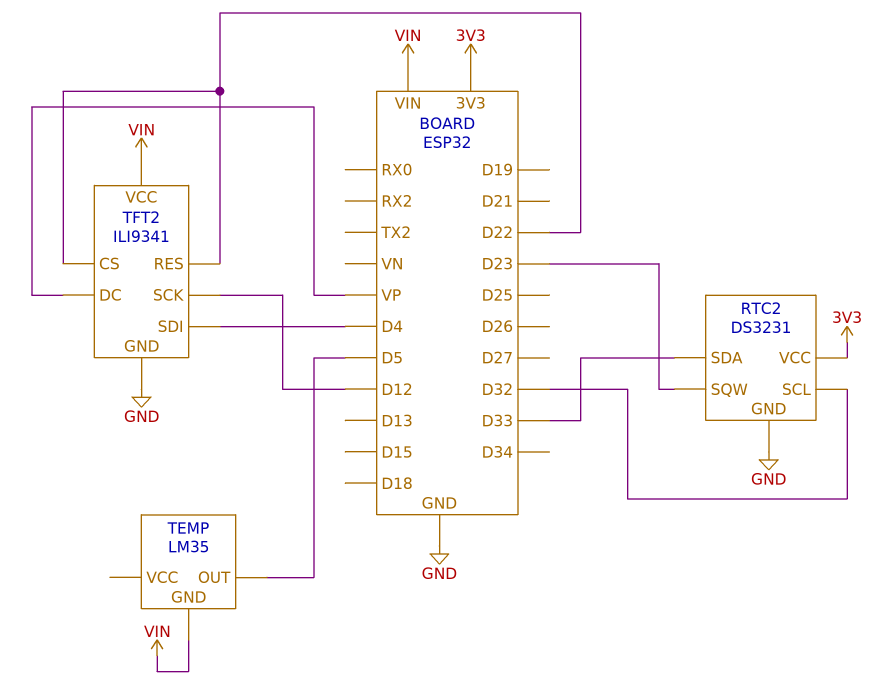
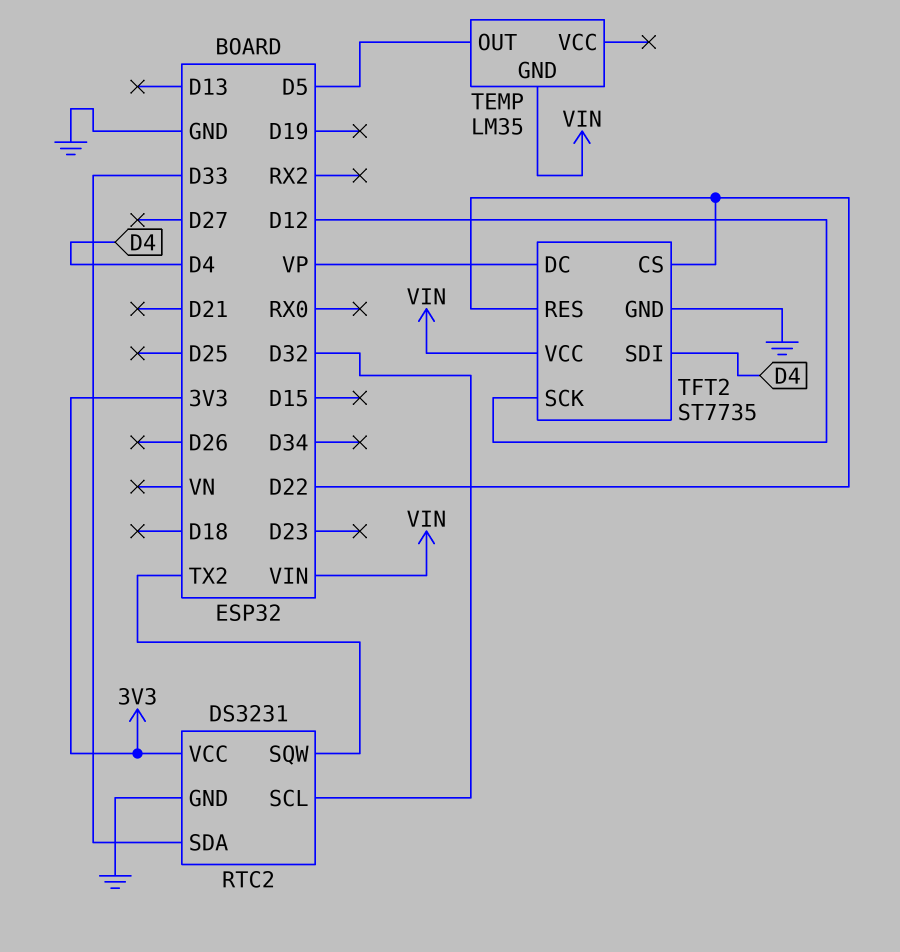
RTC2 pin SQW: D23 -> TX2
TFT2: ILI9341 -> ST7735

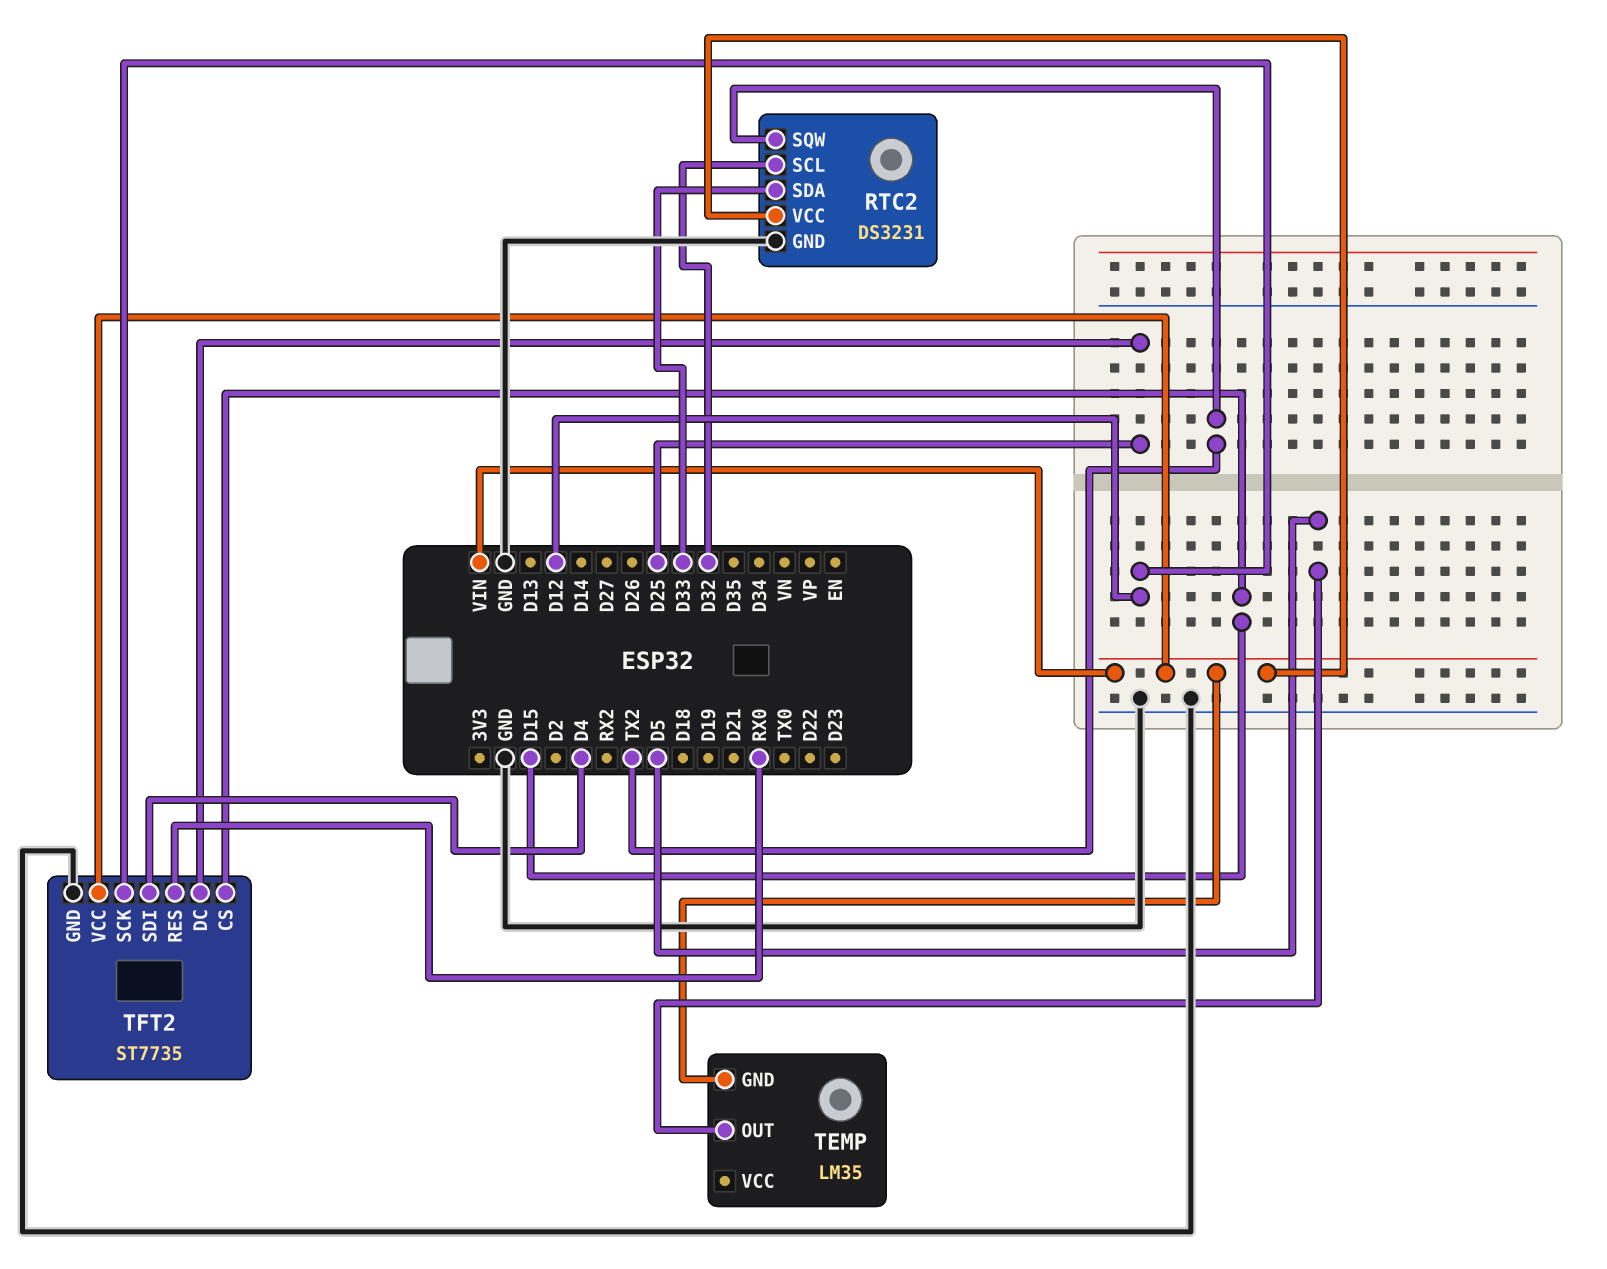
RTC2 pin VCC: 3V3 -> VIN
TFT2 pin CS: D22 -> D15
TFT2 pin DC: VP -> D25
TFT2 pin RES: D22 -> RX0

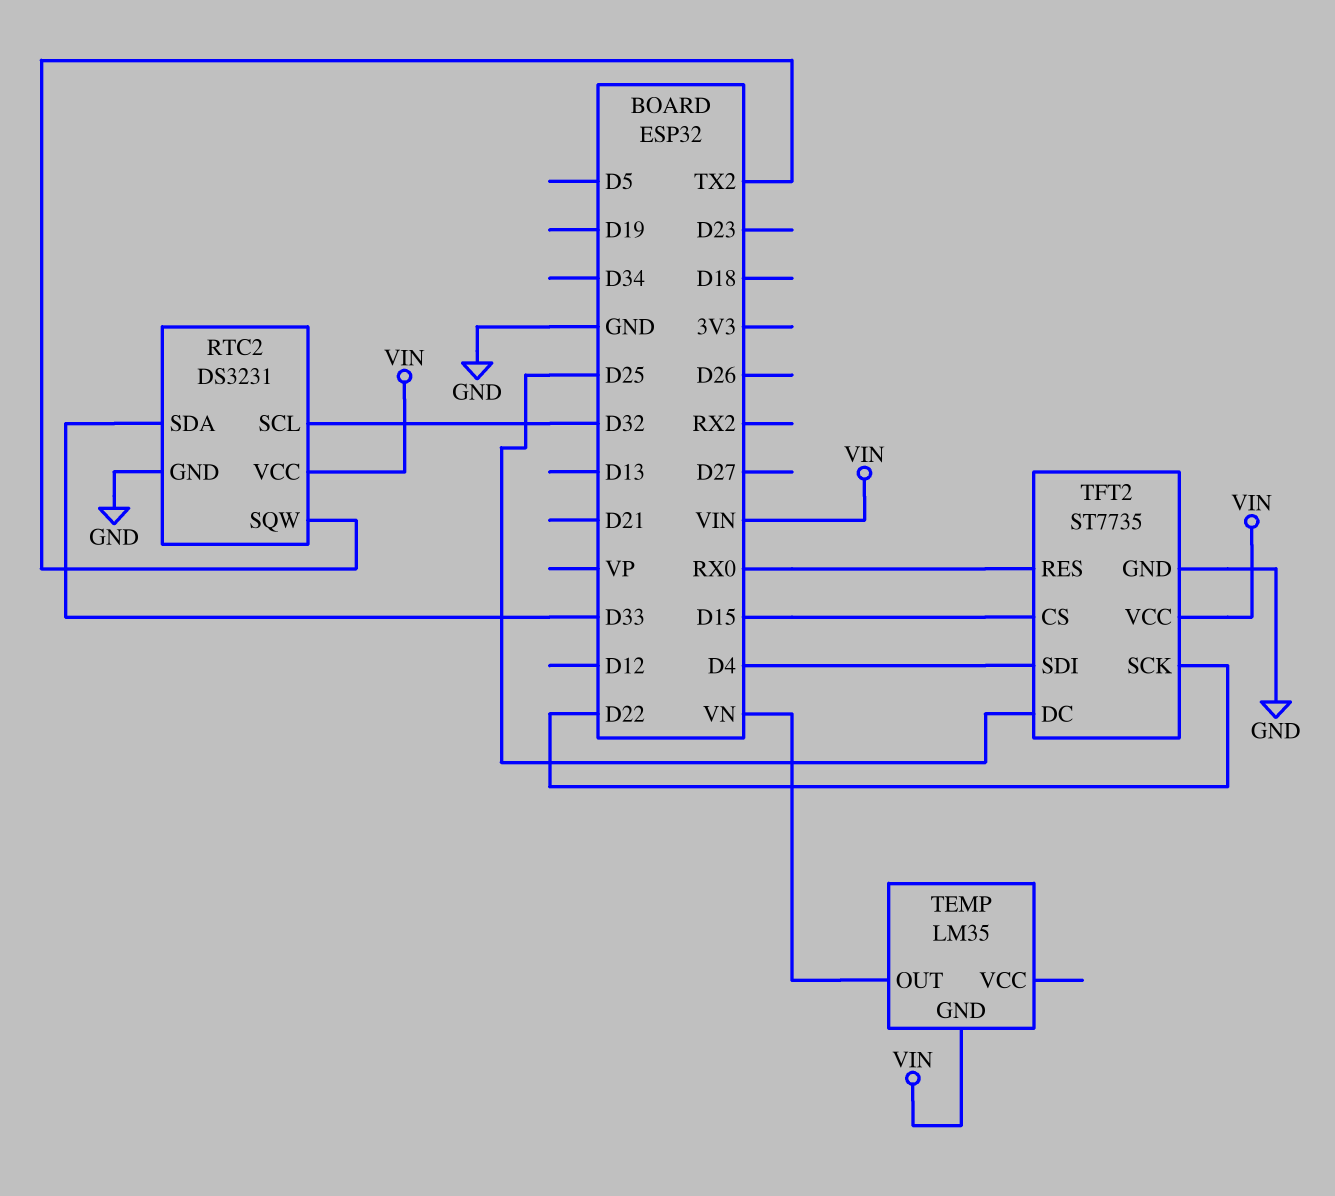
TEMP pin OUT: D5 -> VN
TFT2 pin SCK: D12 -> D22

